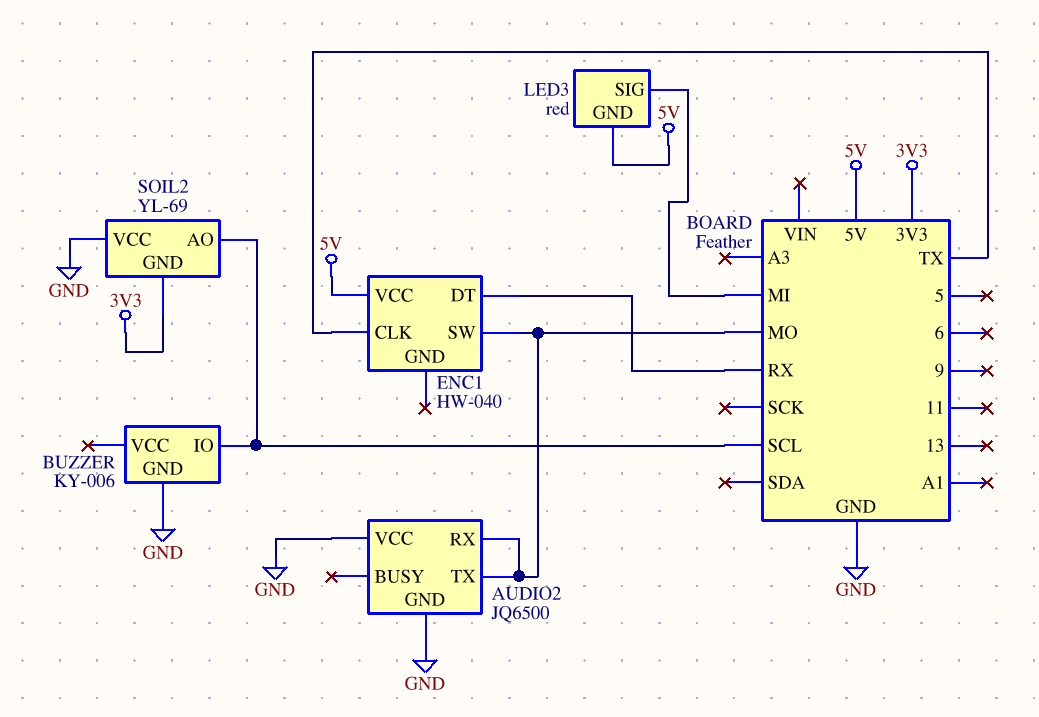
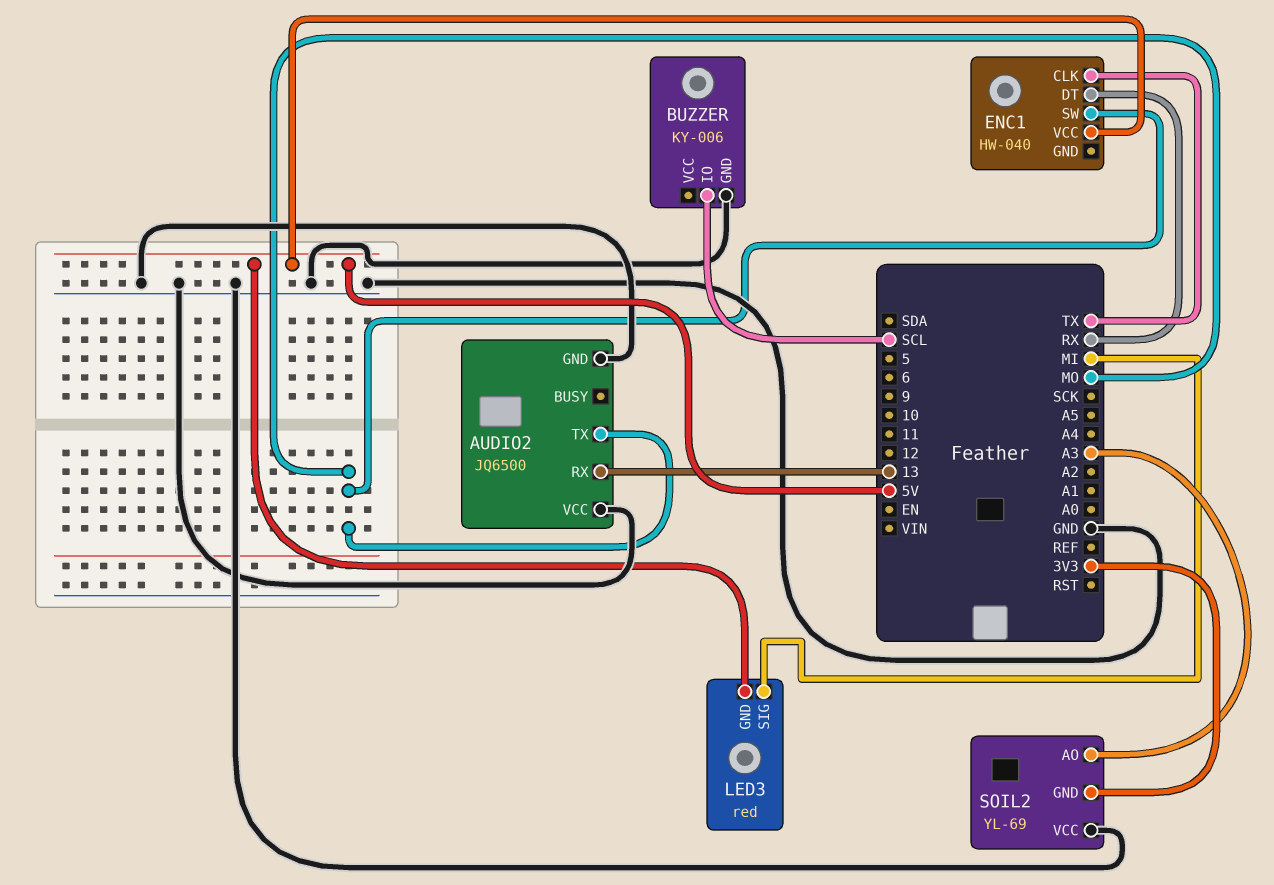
AUDIO2 pin RX: MO -> 13
SOIL2 pin AO: SCL -> A3

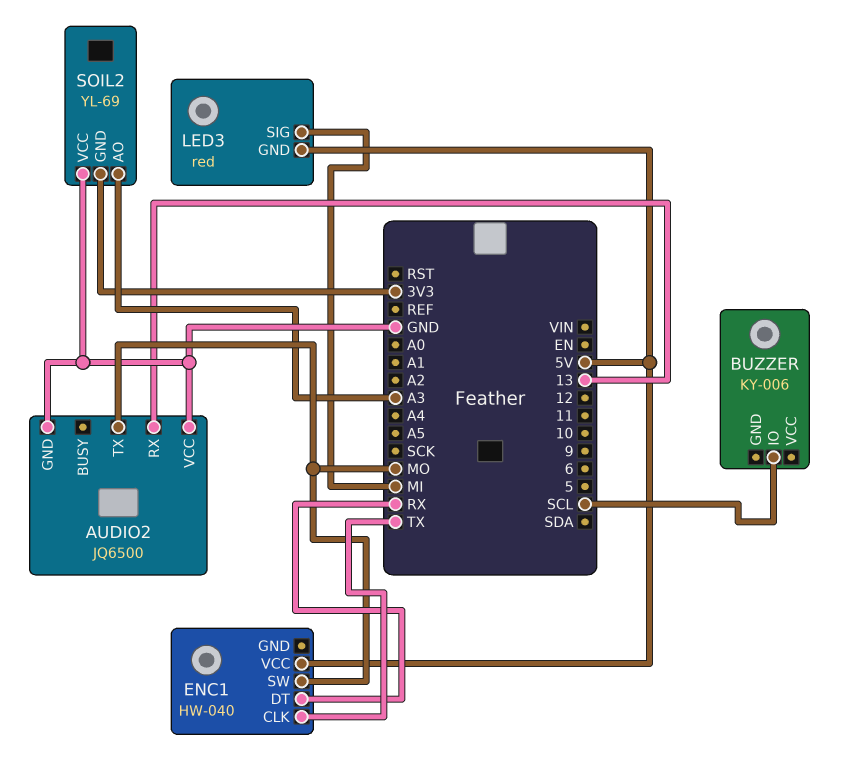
BUZZER pin GND: GND -> none

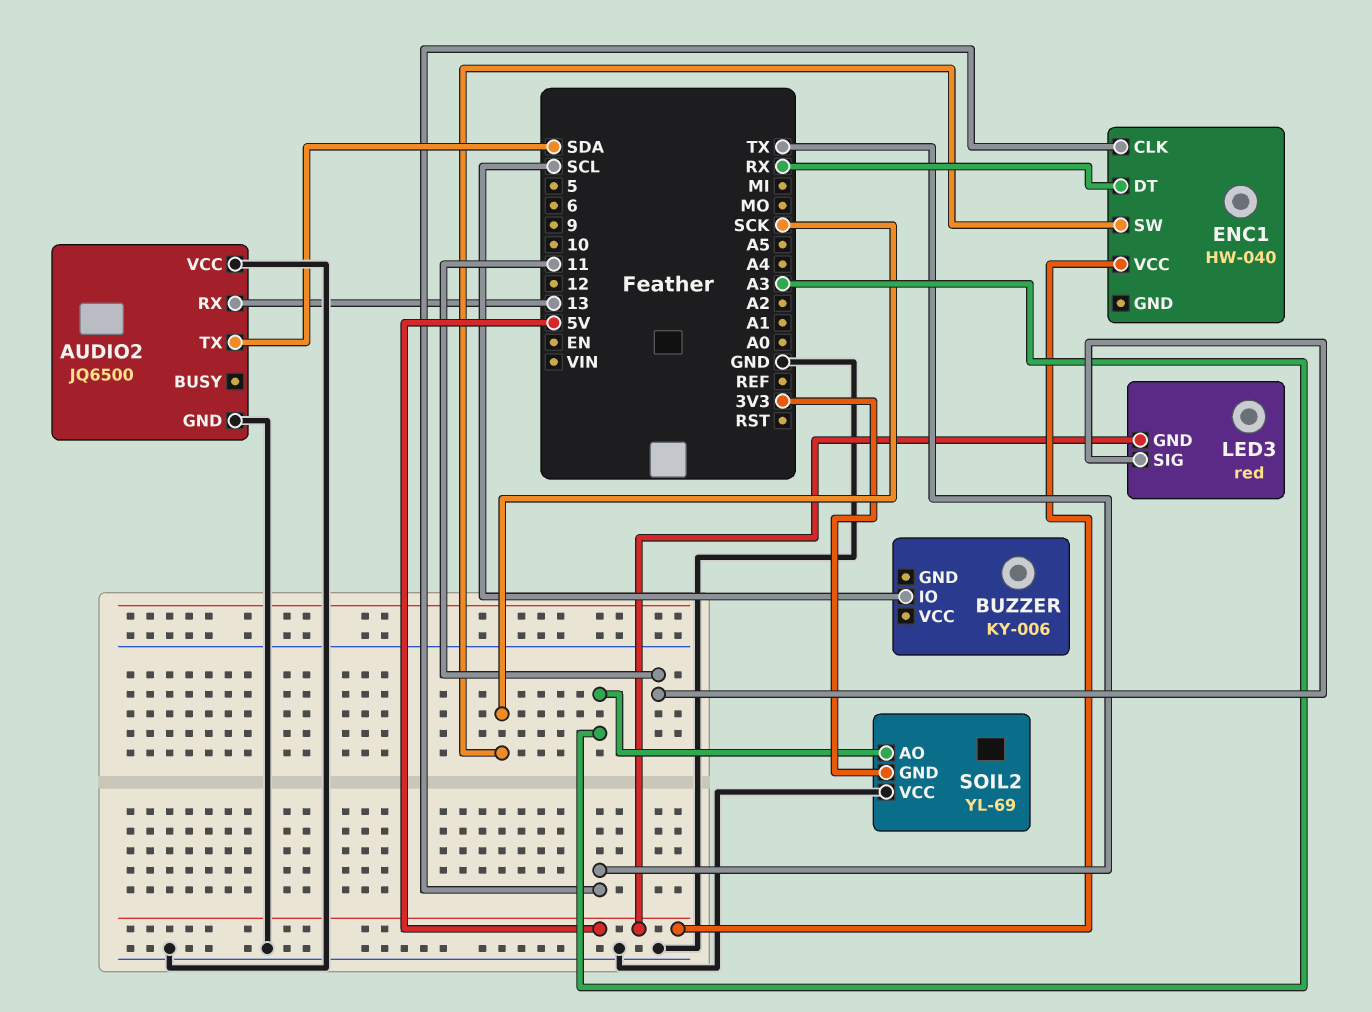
AUDIO2 pin TX: MO -> SDA
ENC1 pin SW: MO -> SCK
LED3 pin SIG: MI -> 11

